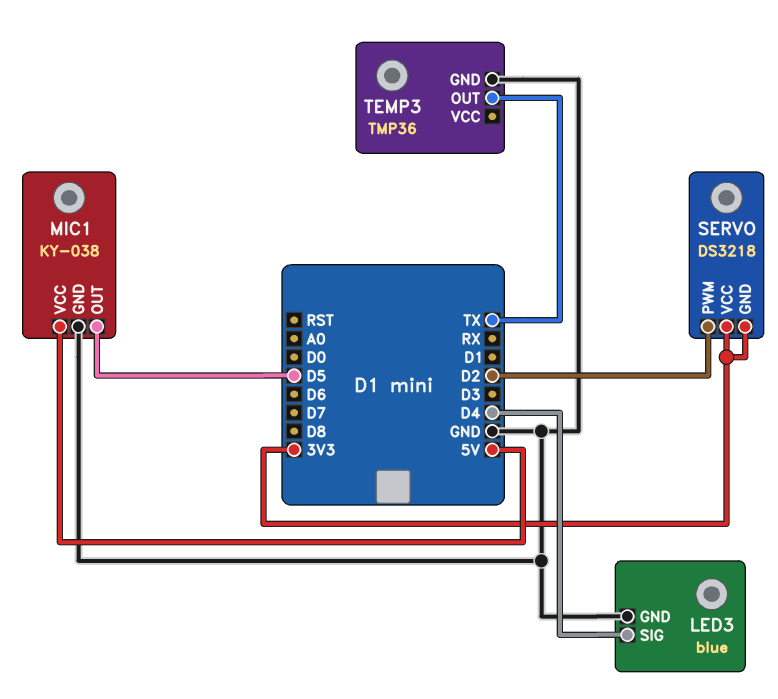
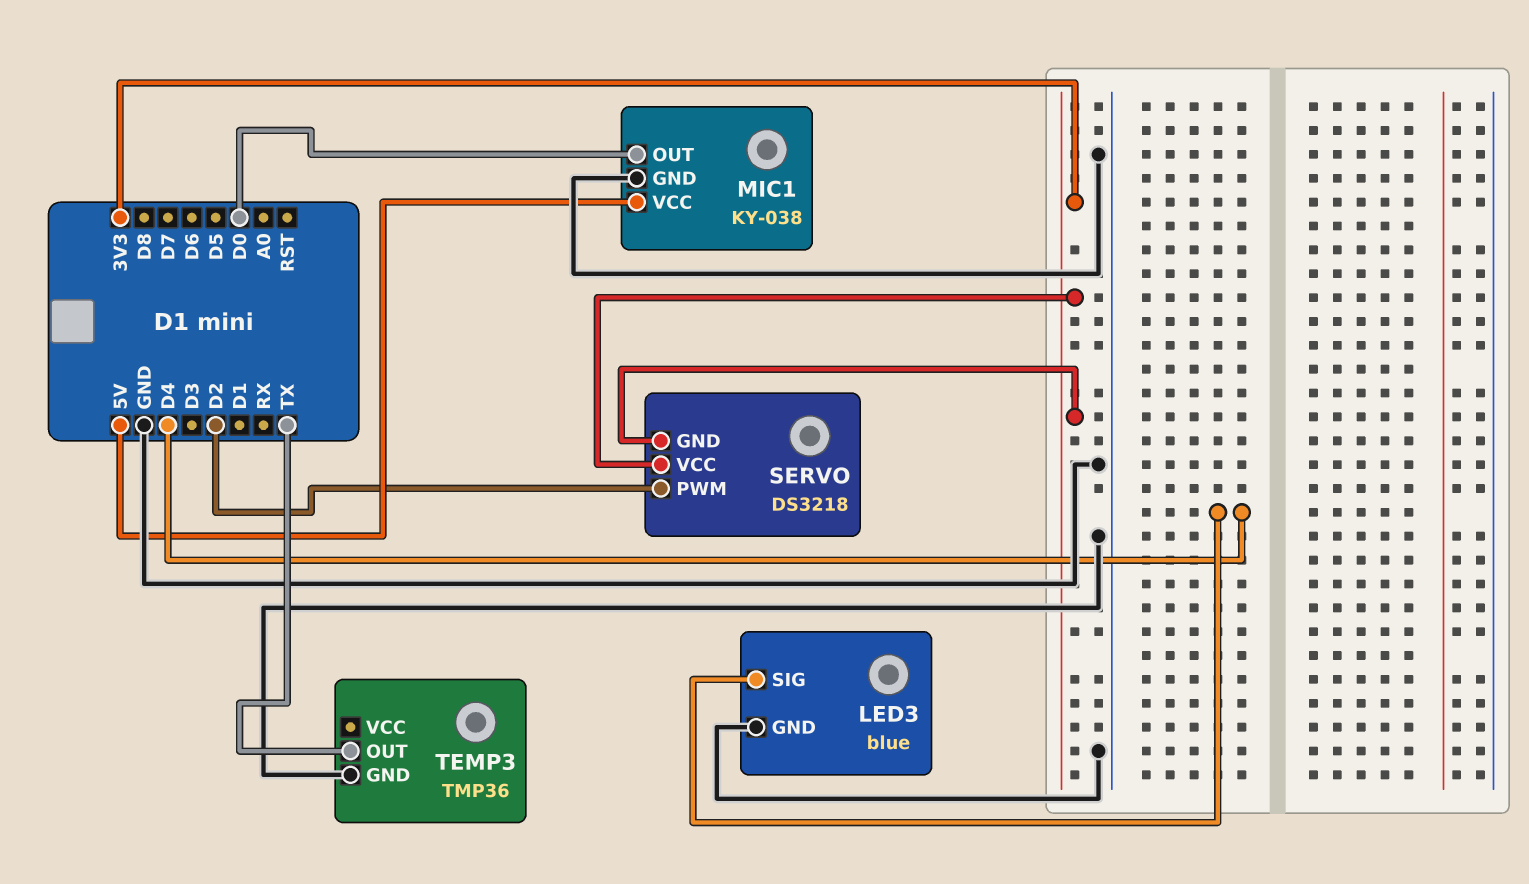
MIC1 pin OUT: D5 -> D0

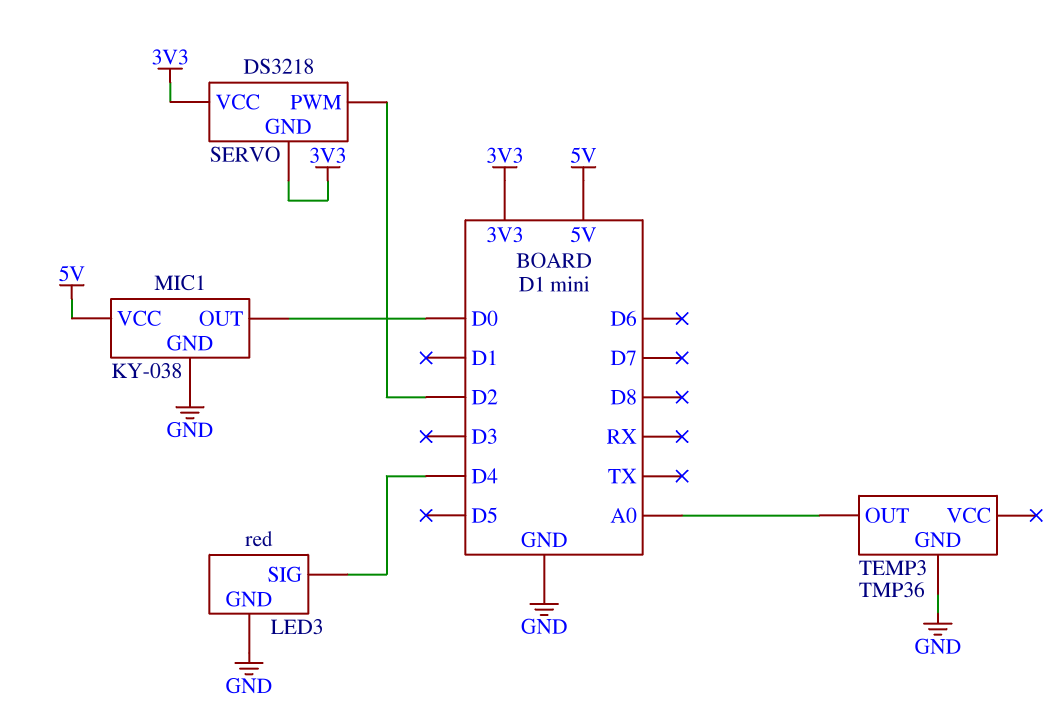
LED3: blue -> red
TEMP3 pin OUT: TX -> A0

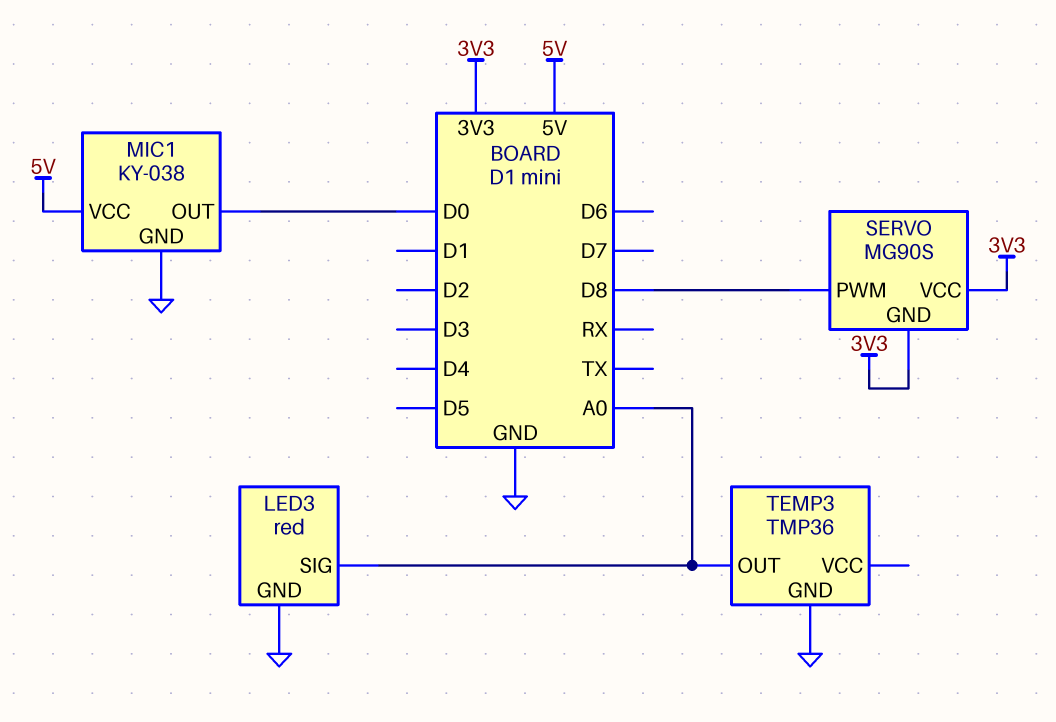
LED3 pin SIG: D4 -> A0
SERVO: DS3218 -> MG90S
SERVO pin PWM: D2 -> D8

